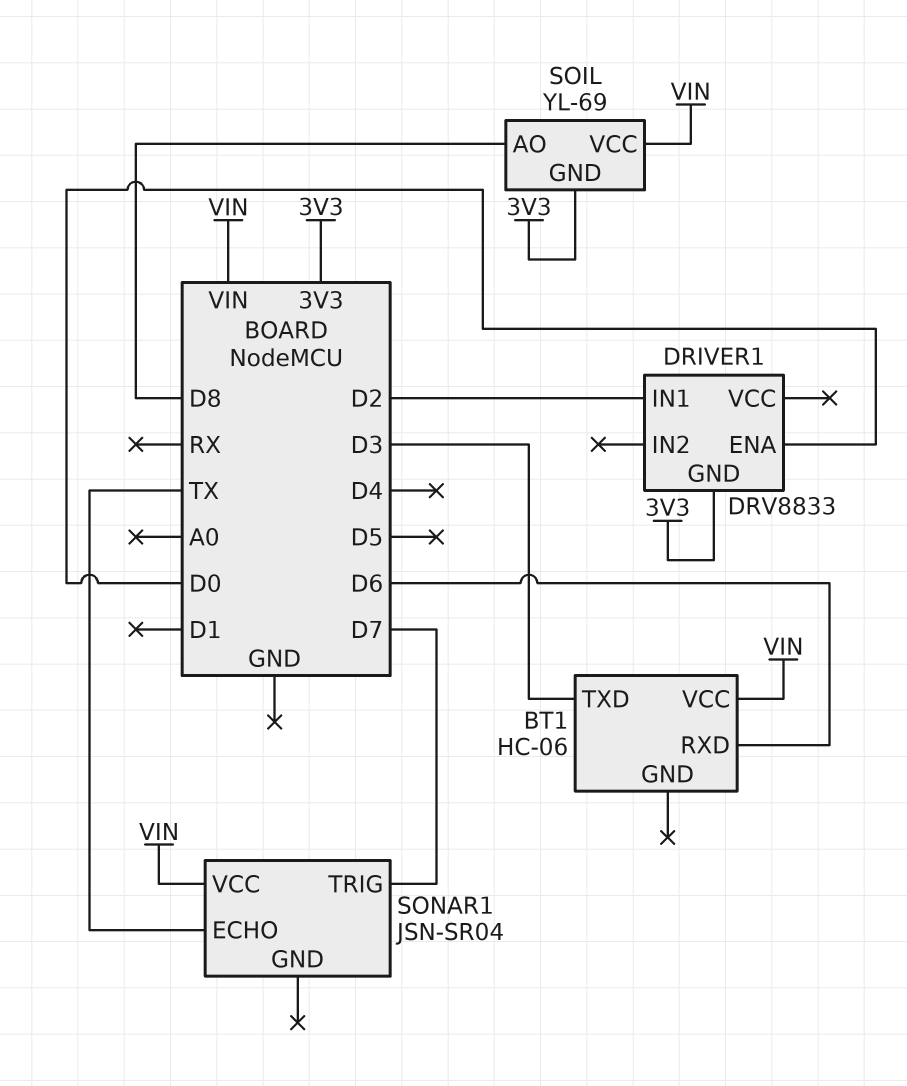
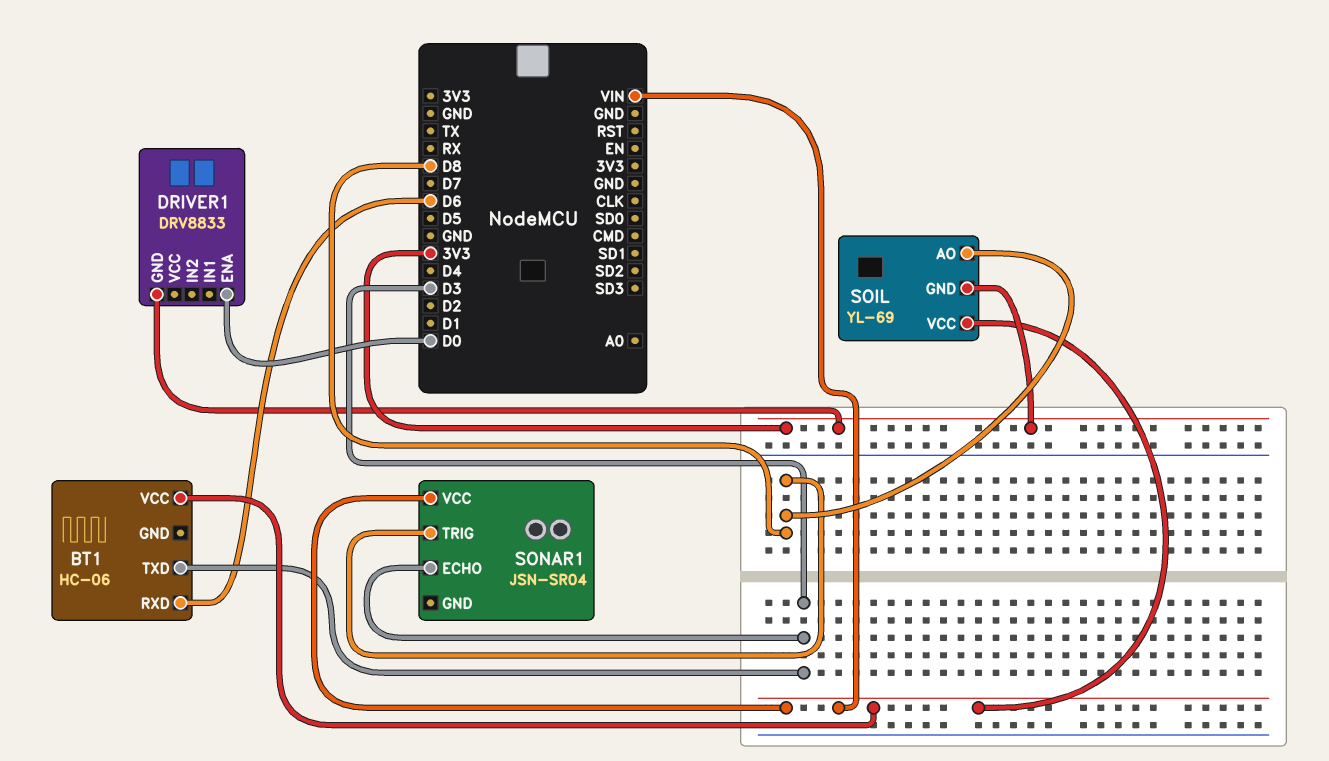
DRIVER1 pin IN1: D2 -> none
SONAR1 pin ECHO: TX -> D3
SONAR1 pin TRIG: D7 -> D8

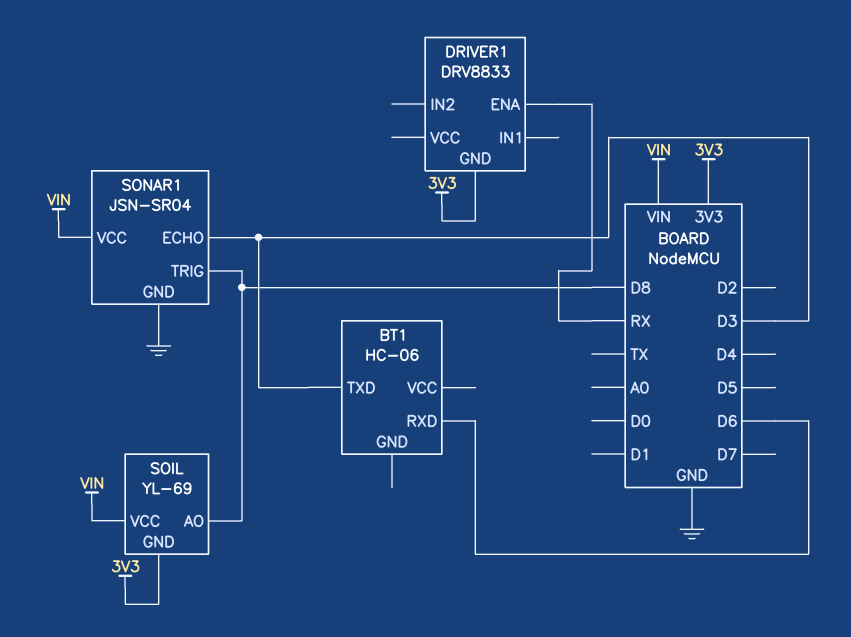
BT1 pin VCC: VIN -> none
DRIVER1 pin ENA: D0 -> RX
SONAR1 pin GND: none -> GND

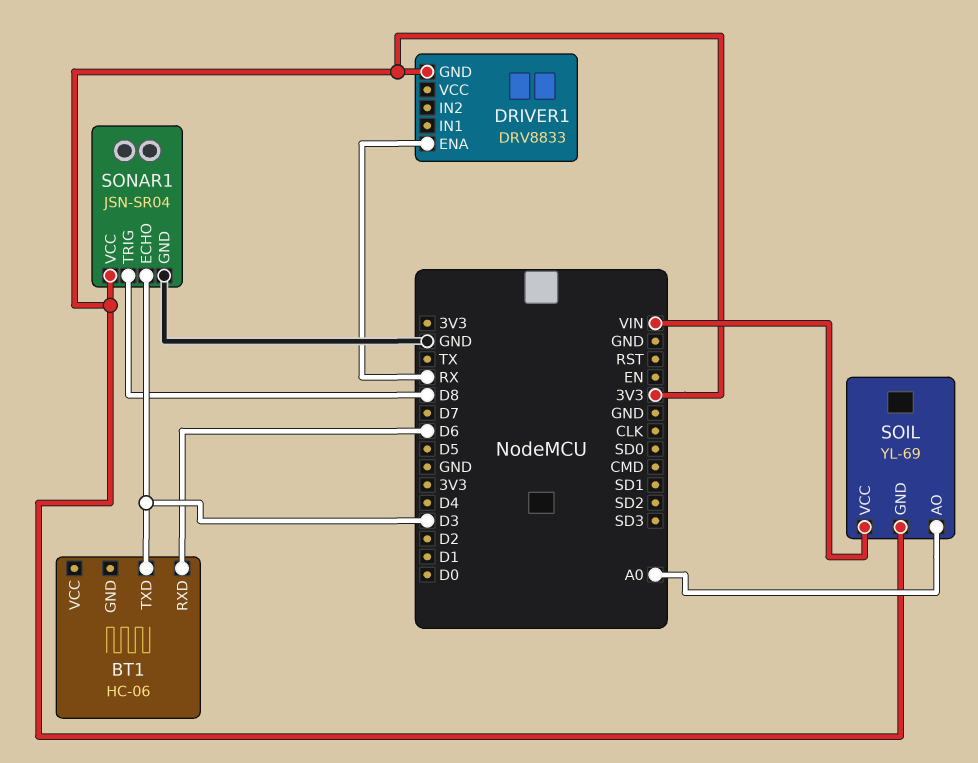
SOIL pin AO: D8 -> A0
SONAR1 pin VCC: VIN -> 3V3

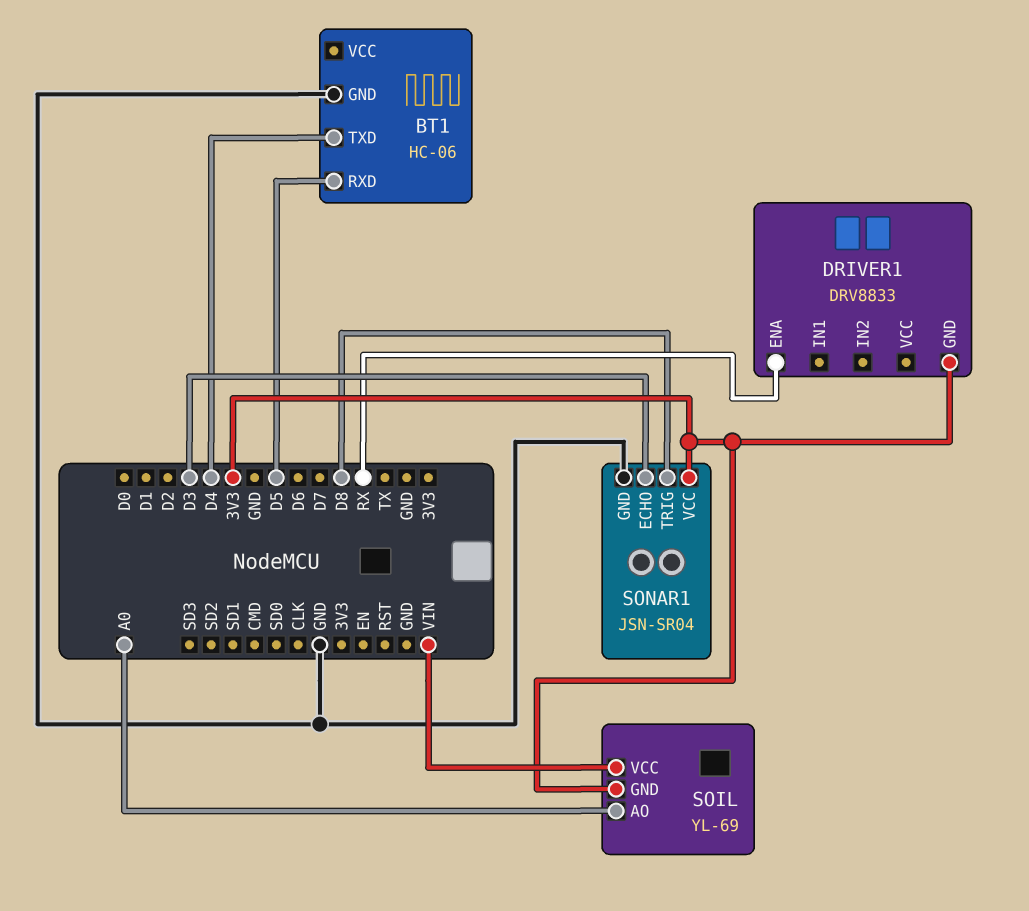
BT1 pin GND: none -> GND
BT1 pin RXD: D6 -> D5
BT1 pin TXD: D3 -> D4

